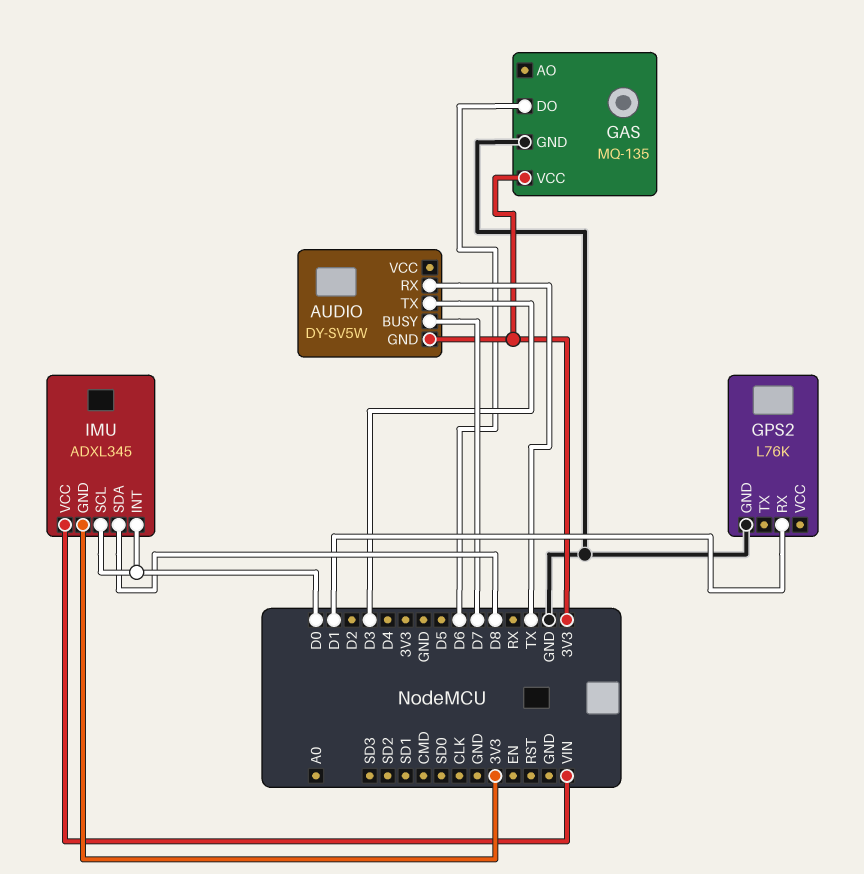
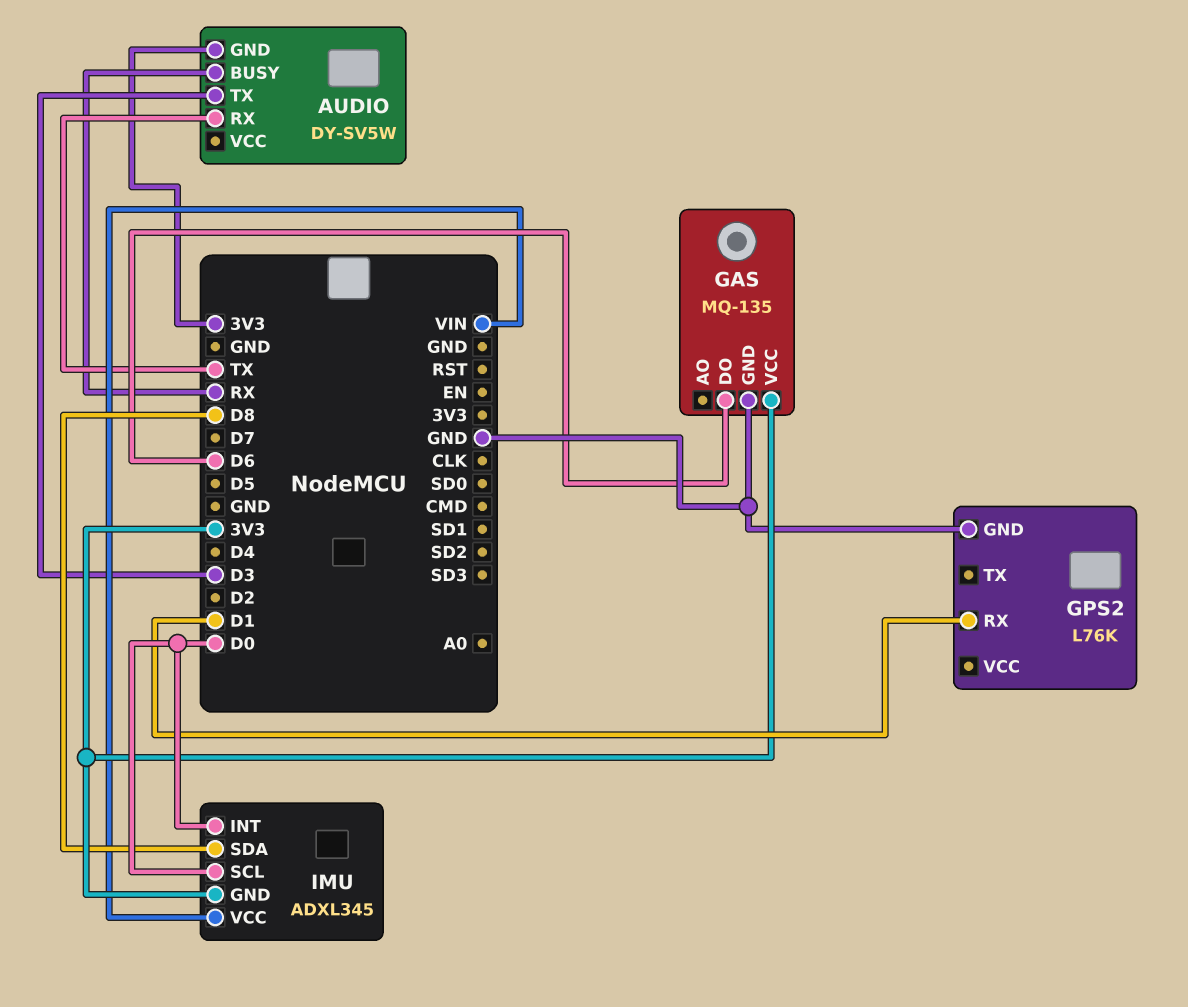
AUDIO pin BUSY: D7 -> RX

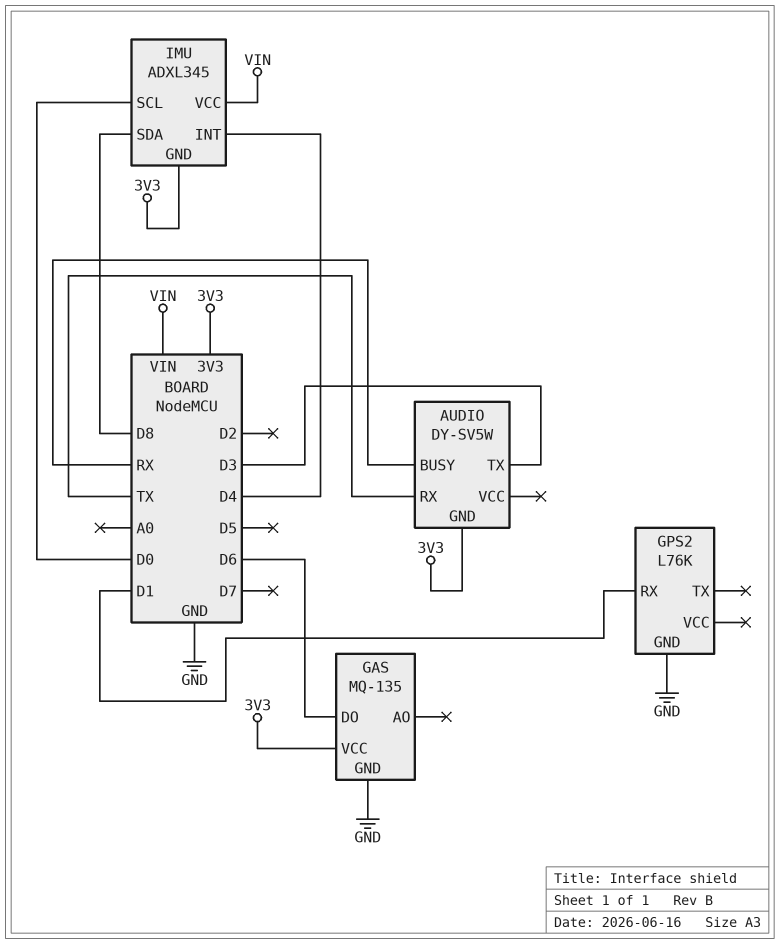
IMU pin INT: D0 -> D4

